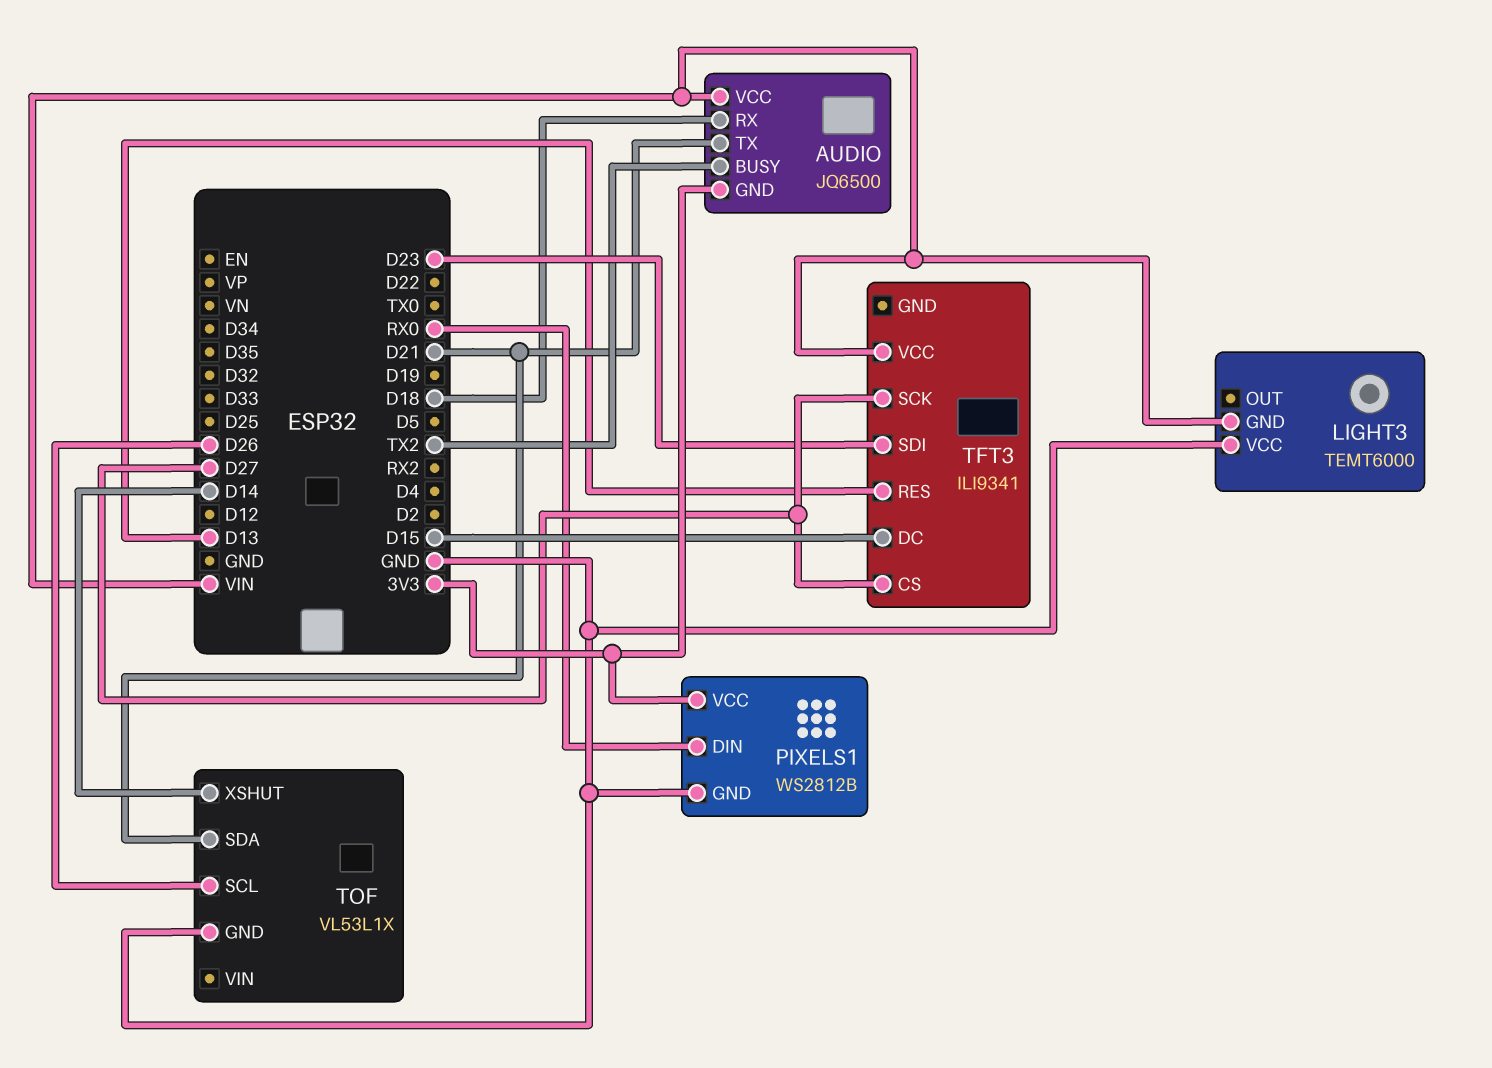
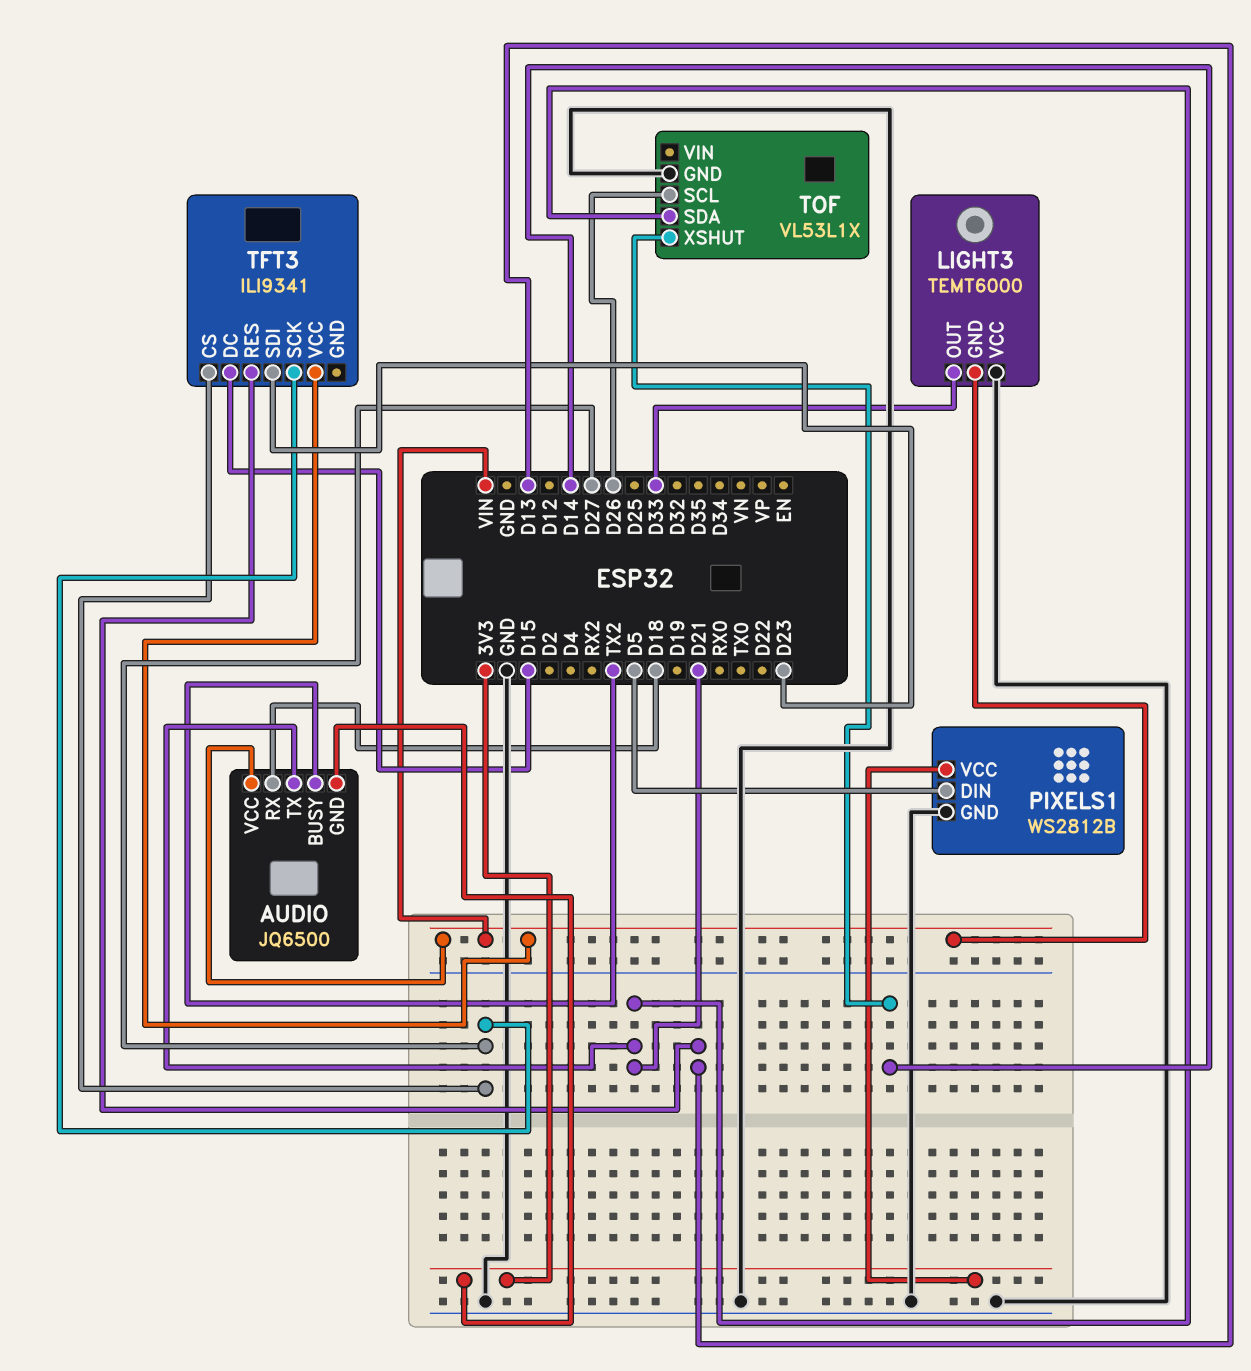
LIGHT3 pin OUT: none -> D33
PIXELS1 pin DIN: RX0 -> D5

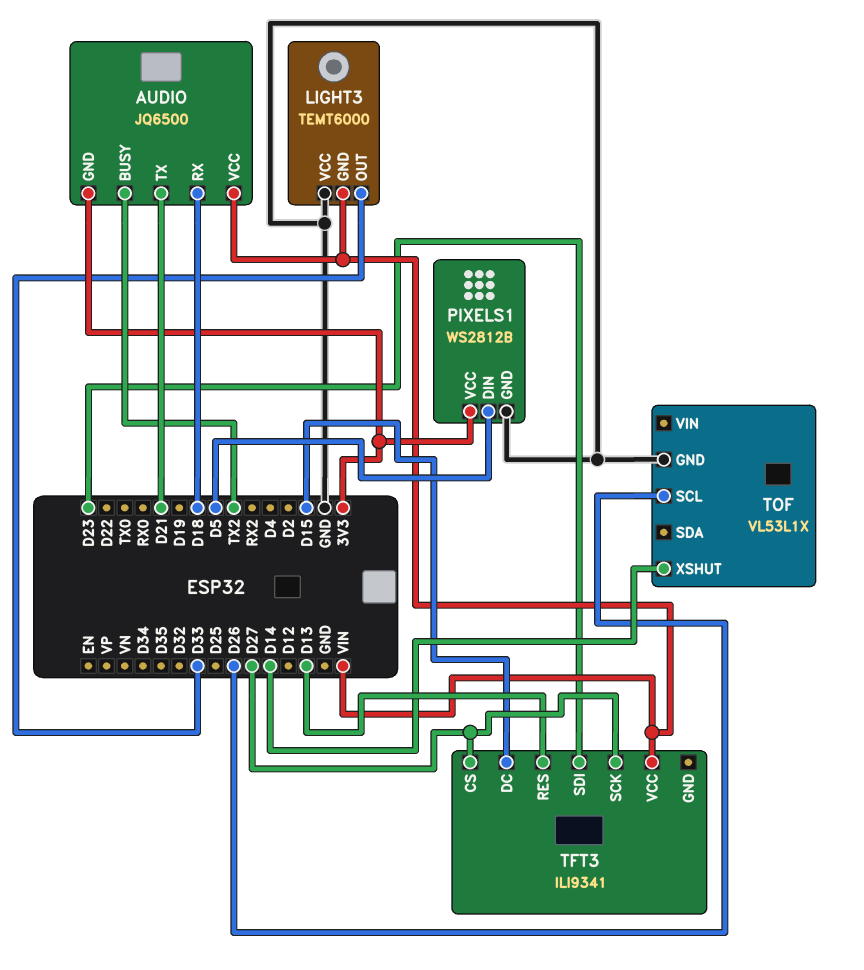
TOF pin SDA: D21 -> none

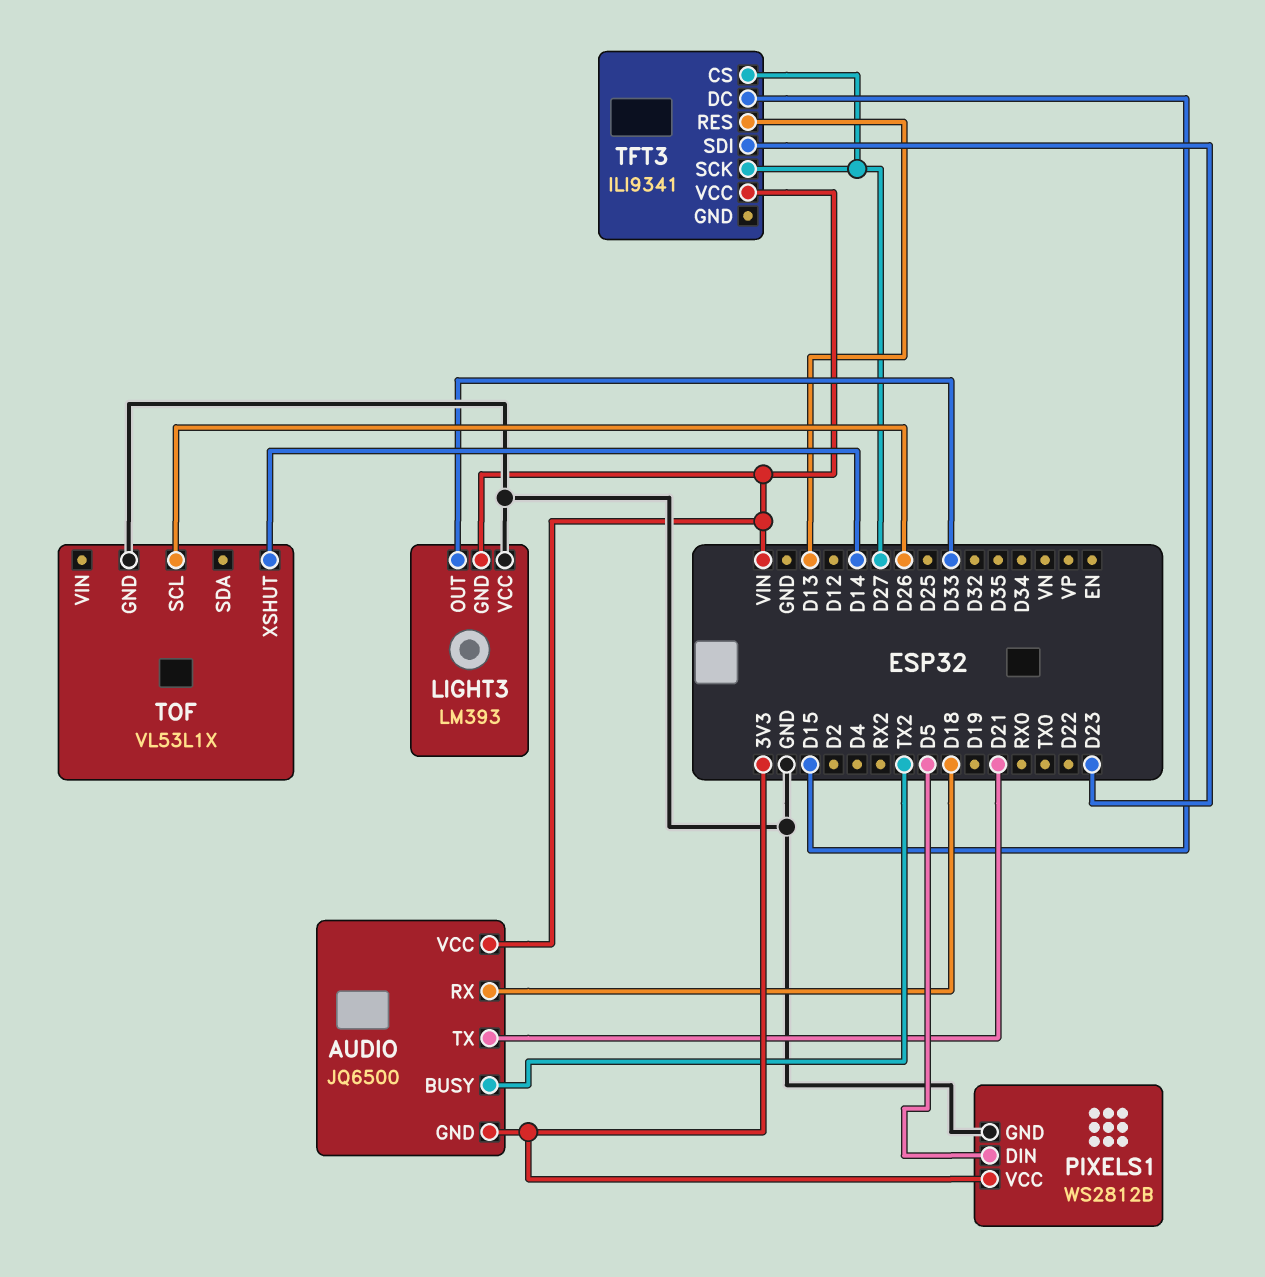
LIGHT3: TEMT6000 -> LM393

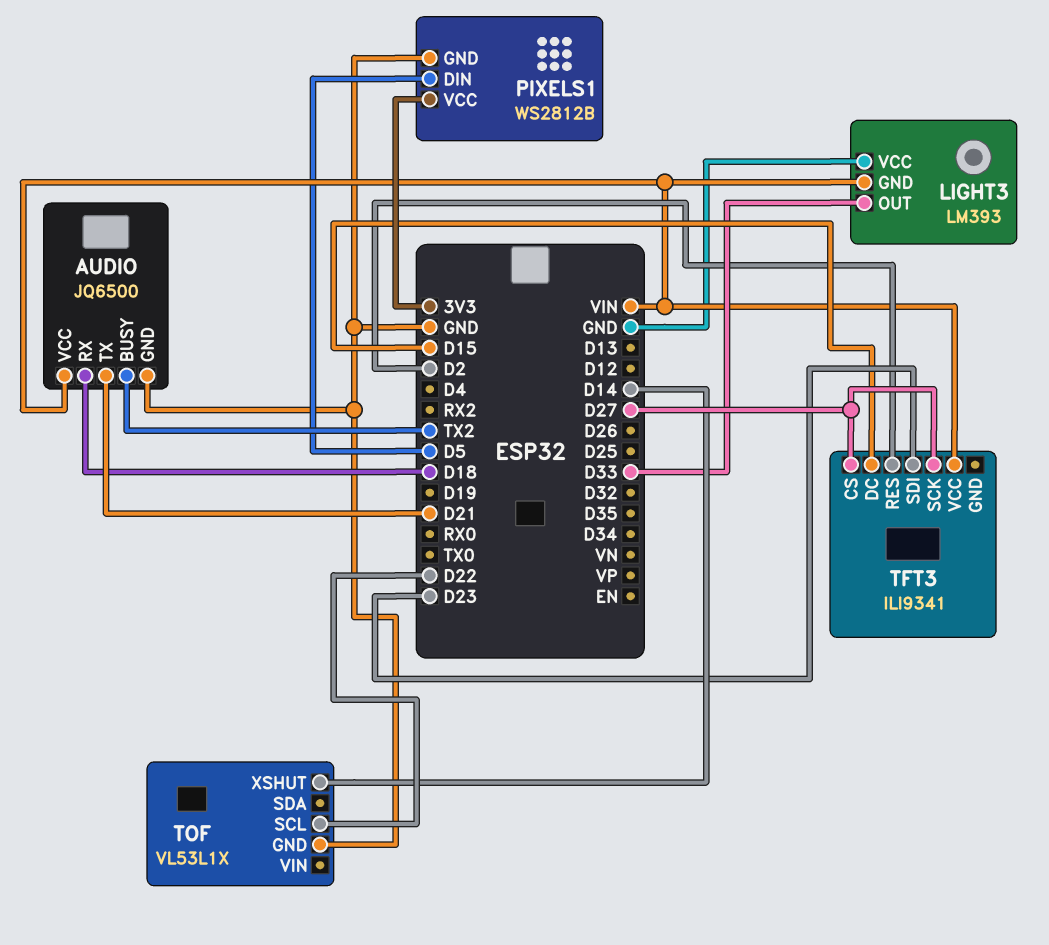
AUDIO pin GND: 3V3 -> GND
TFT3 pin RES: D13 -> D2
TOF pin SCL: D26 -> D22

